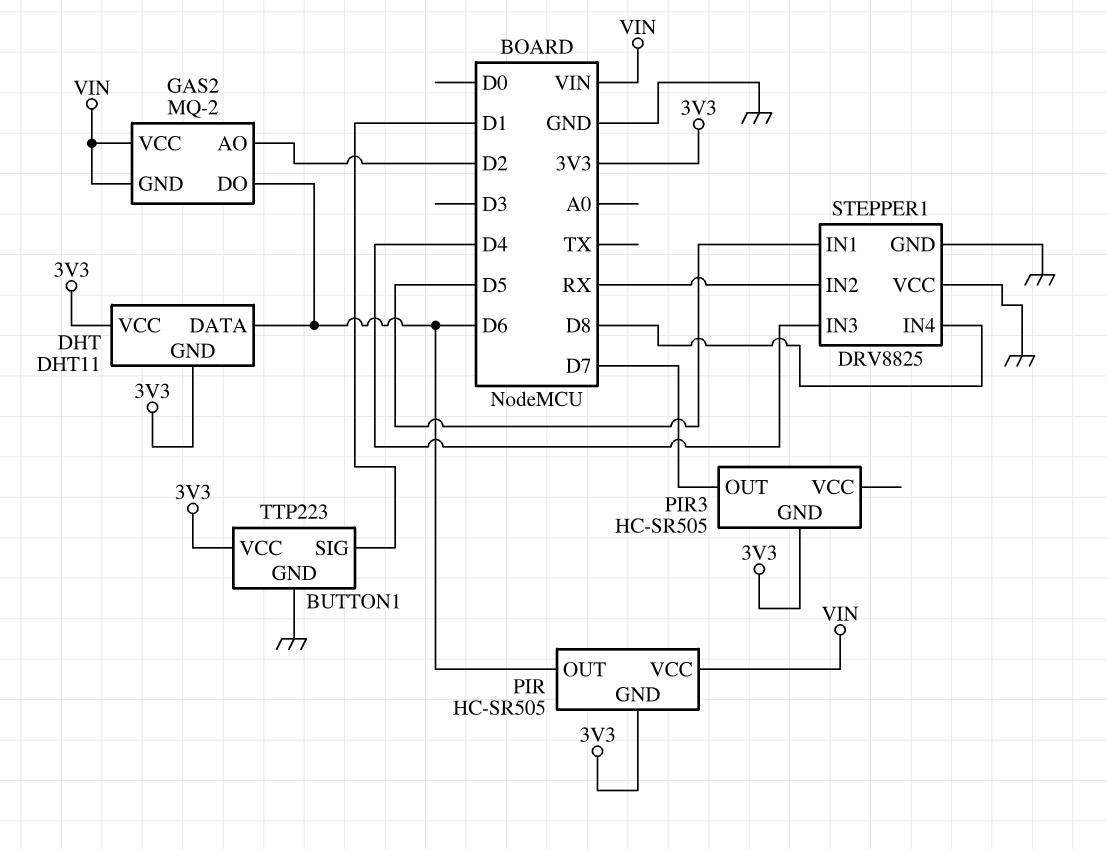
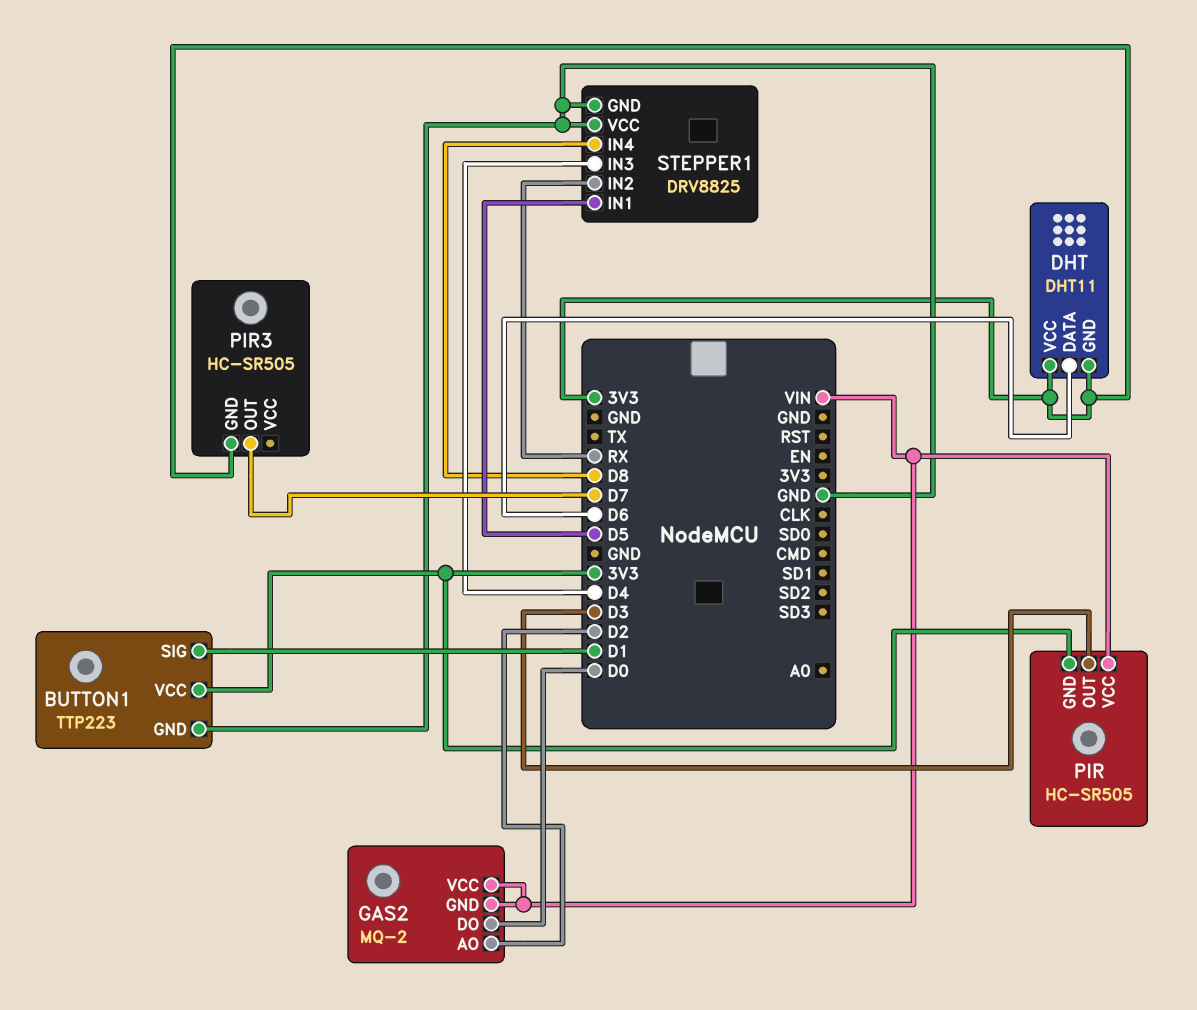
GAS2 pin DO: D6 -> D0
PIR pin OUT: D6 -> D3

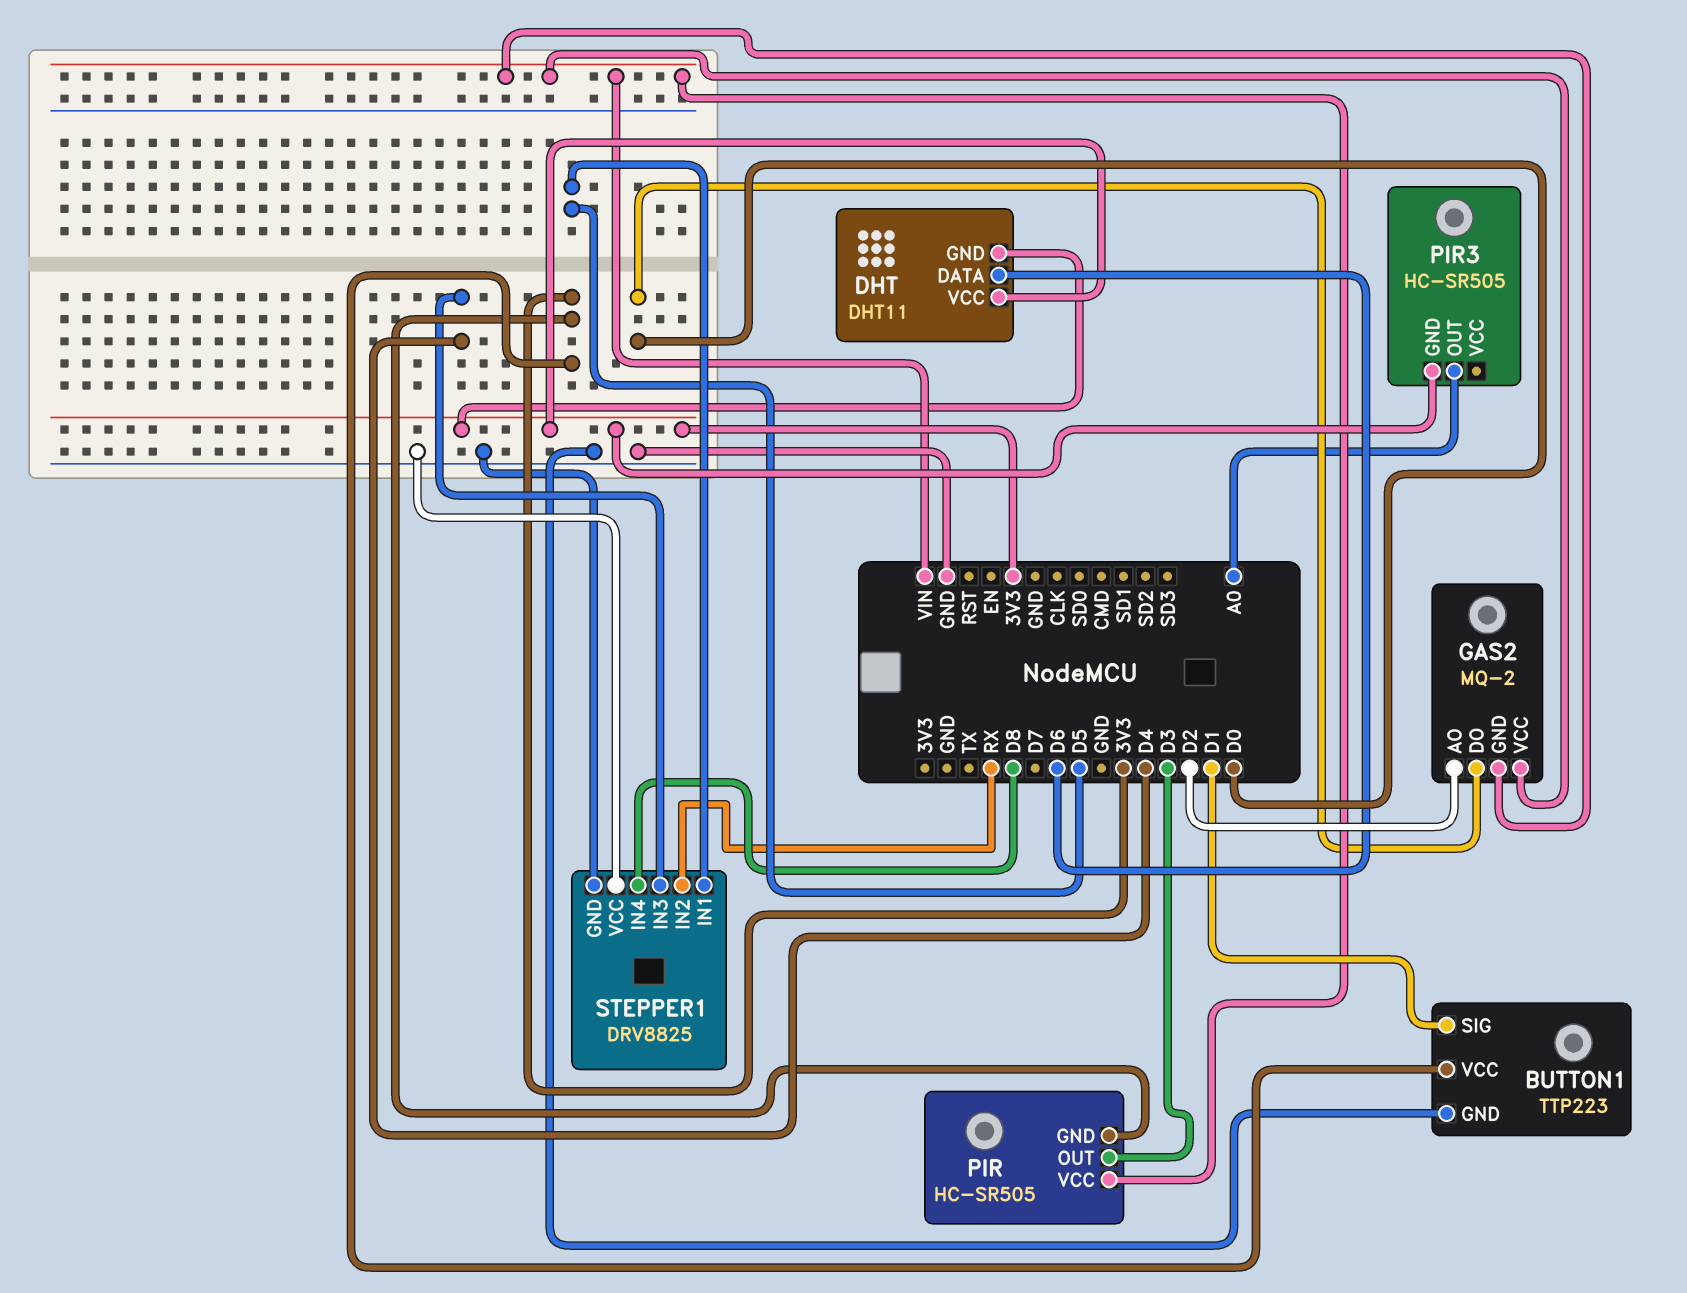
PIR3 pin OUT: D7 -> A0

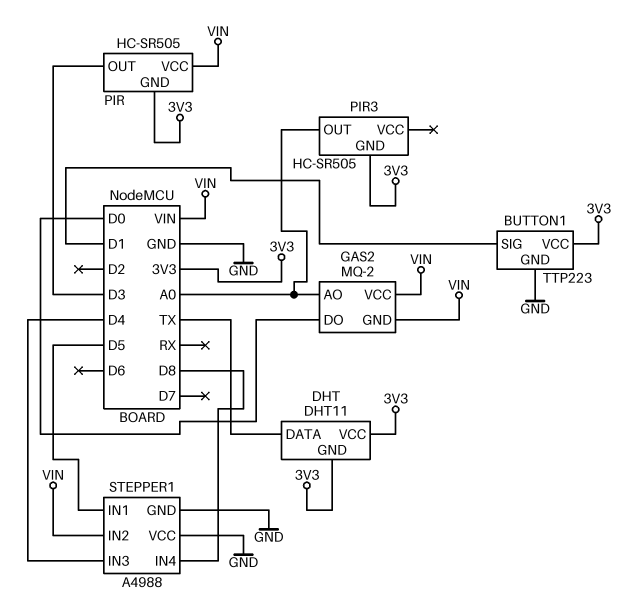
DHT pin DATA: D6 -> TX
GAS2 pin AO: D2 -> A0
STEPPER1: DRV8825 -> A4988
STEPPER1 pin IN2: RX -> VIN

